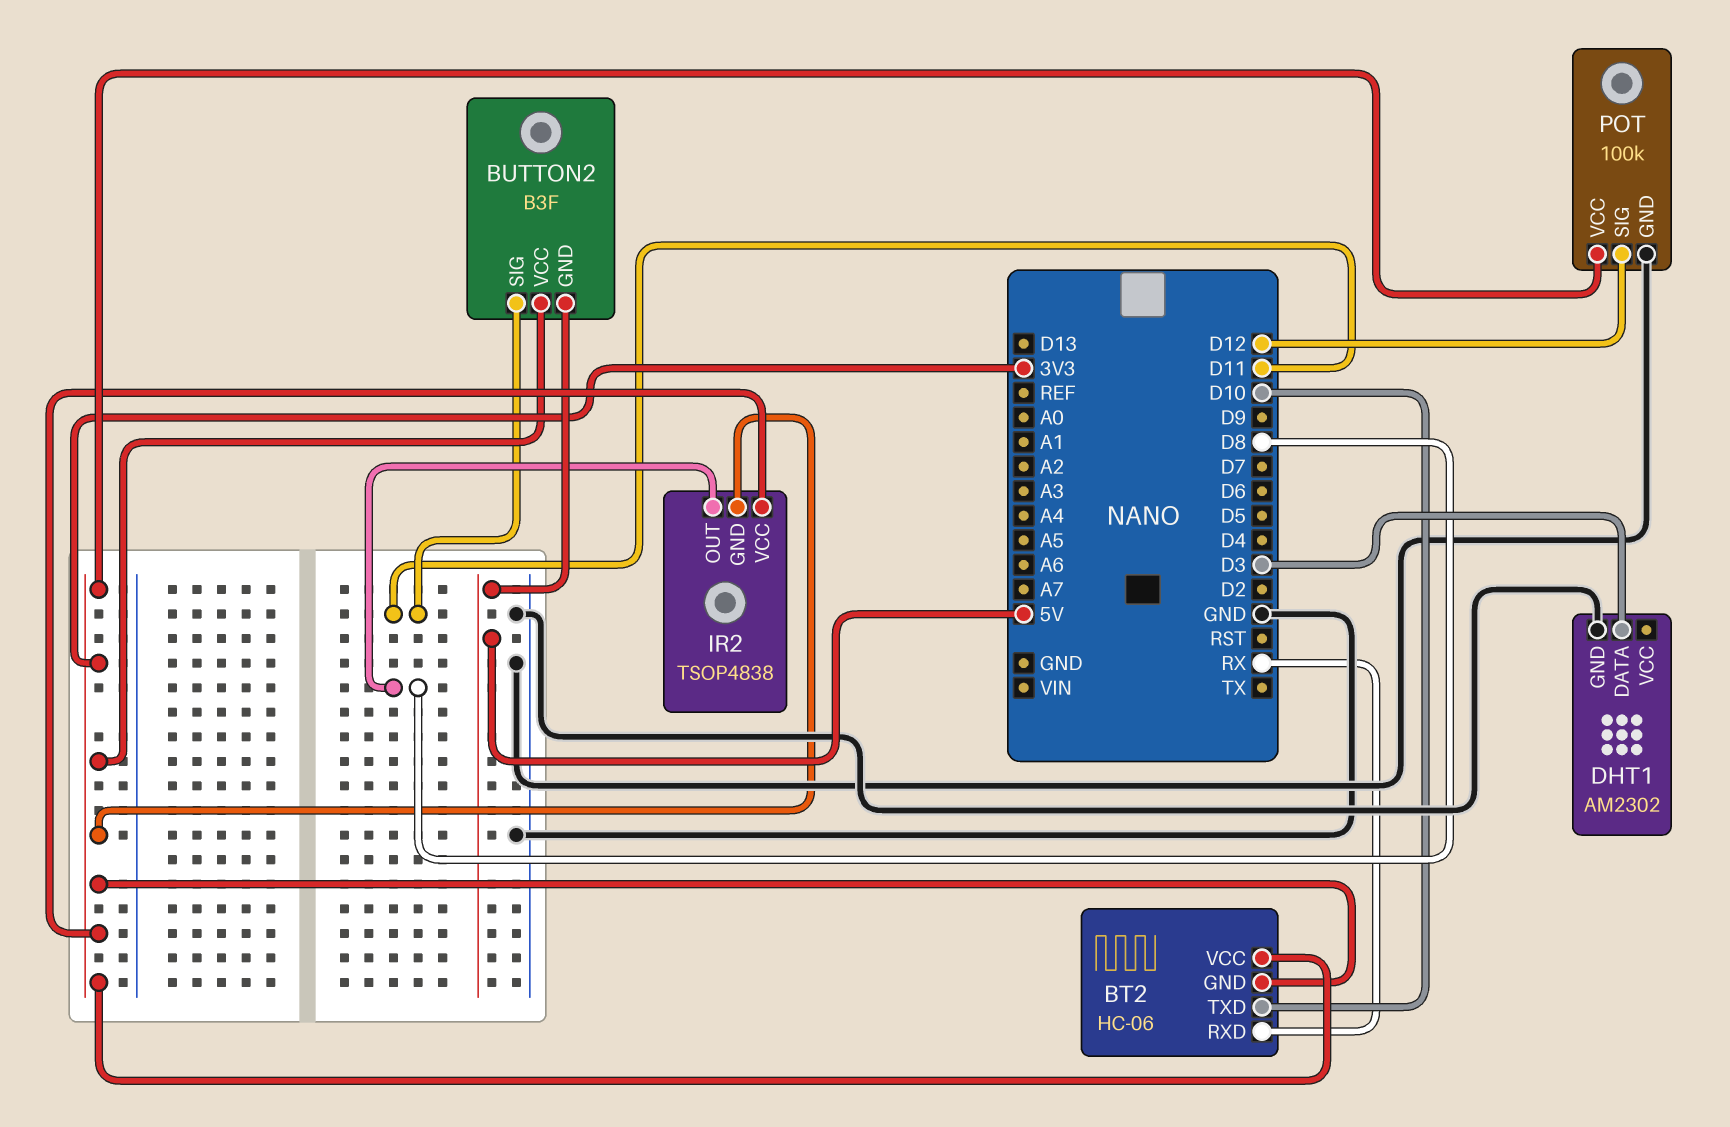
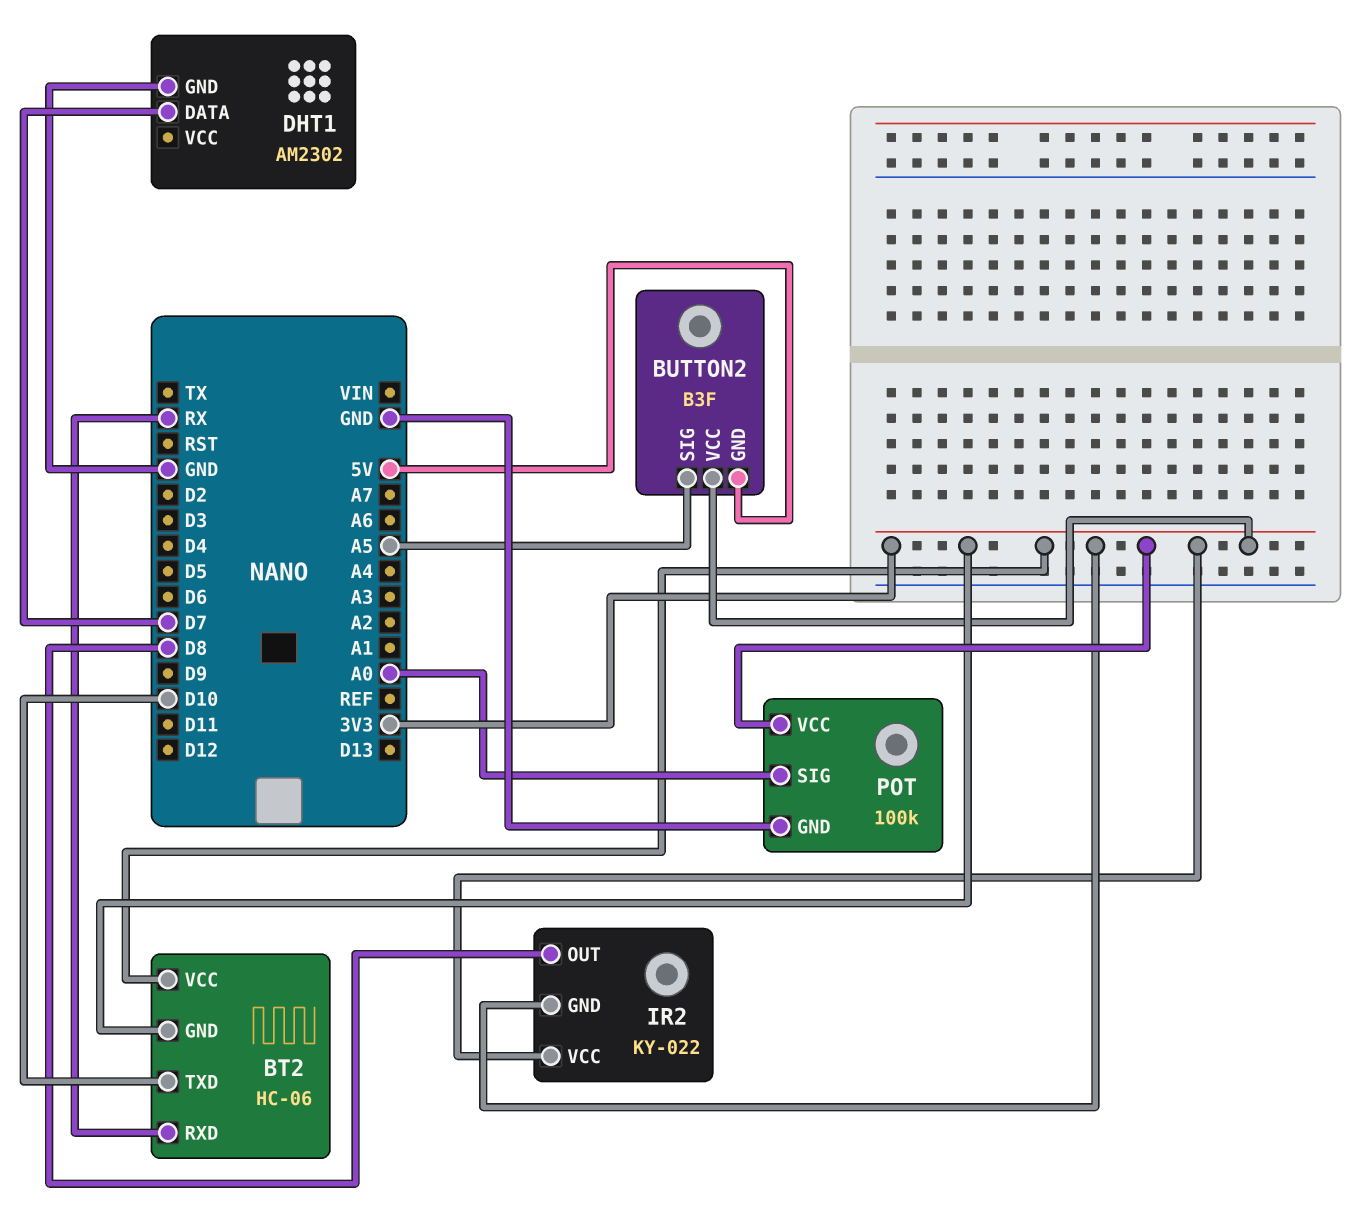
BUTTON2 pin SIG: D11 -> A5
DHT1 pin DATA: D3 -> D7
IR2: TSOP4838 -> KY-022
POT pin SIG: D12 -> A0

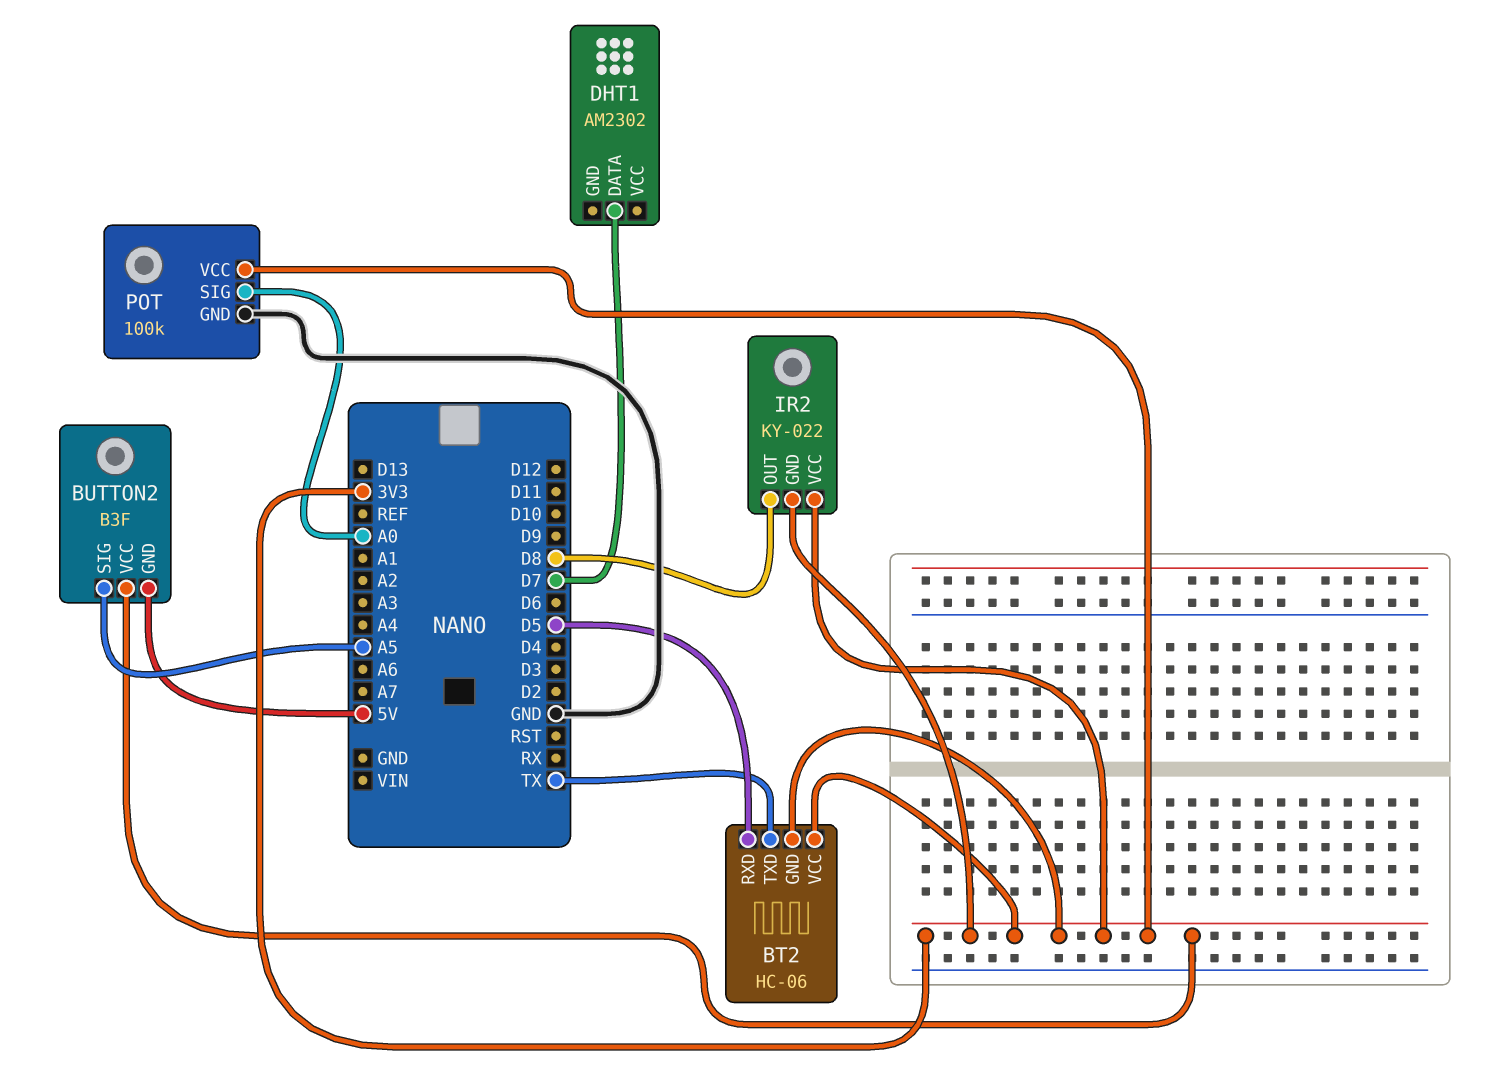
BT2 pin RXD: RX -> D5
BT2 pin TXD: D10 -> TX
DHT1 pin GND: GND -> none

